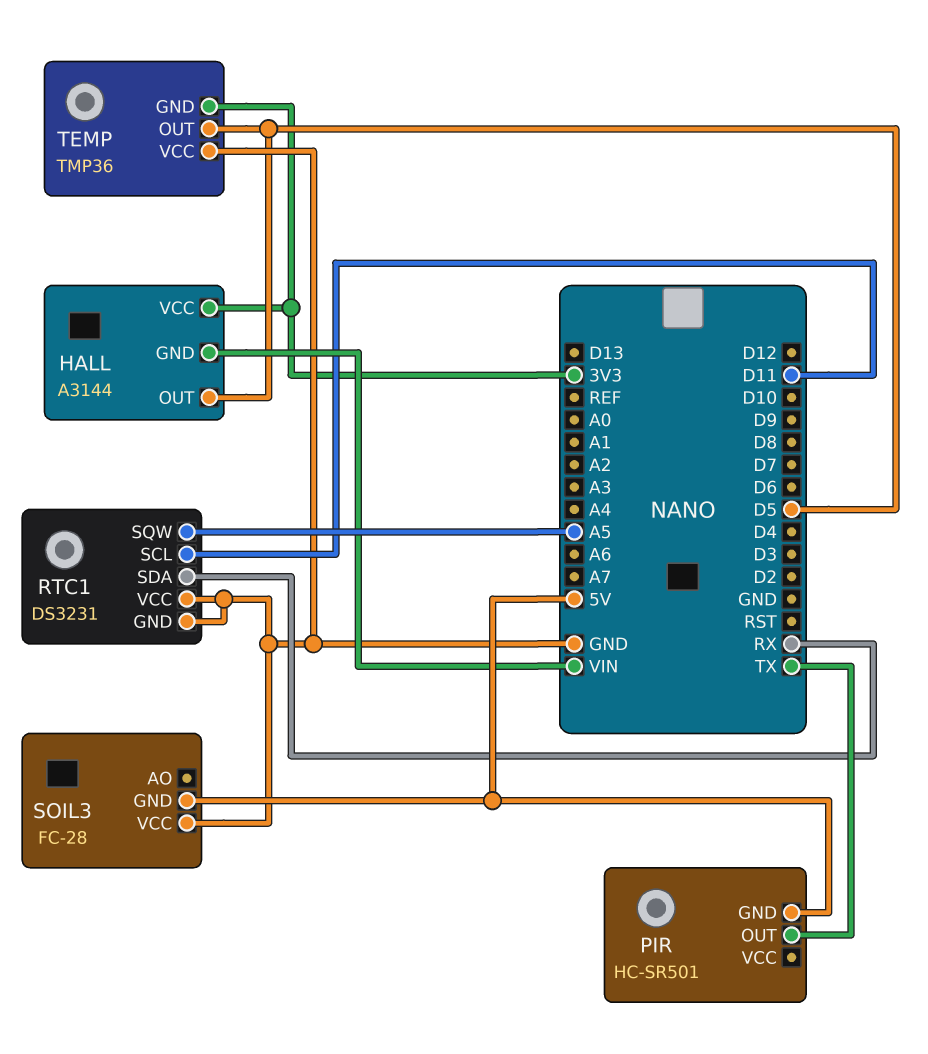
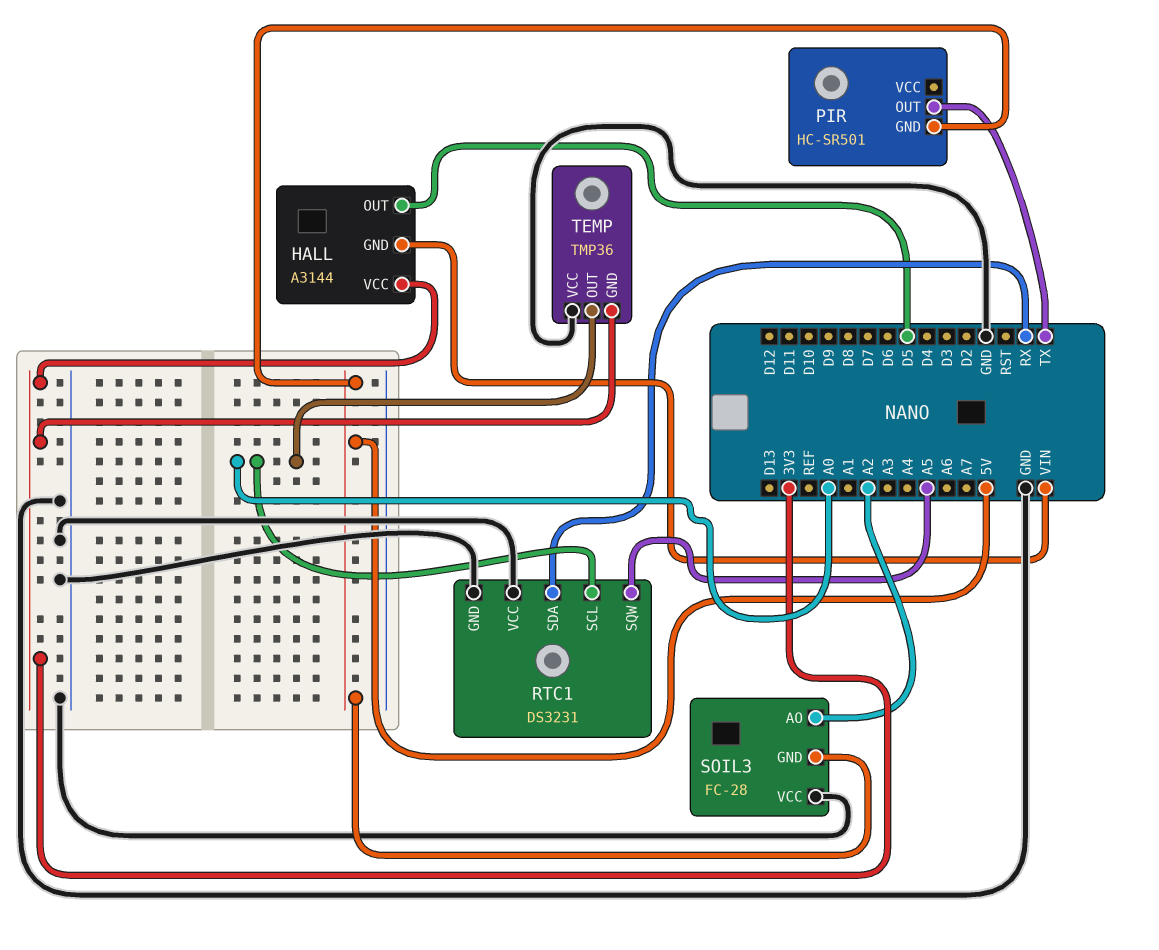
RTC1 pin SCL: D11 -> A0
SOIL3 pin AO: none -> A2
TEMP pin OUT: D5 -> A0

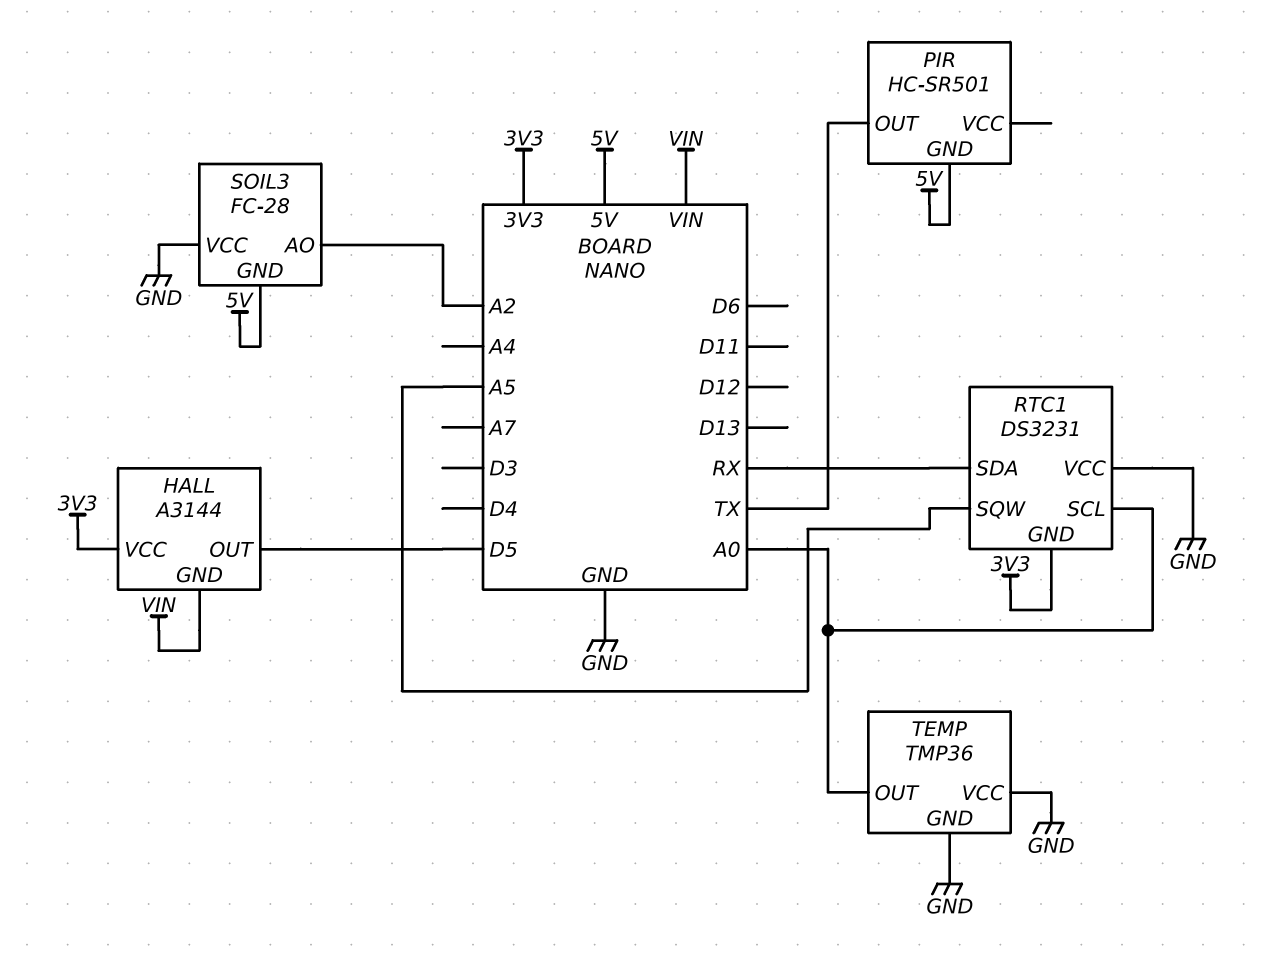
RTC1 pin GND: GND -> 3V3
TEMP pin GND: 3V3 -> GND

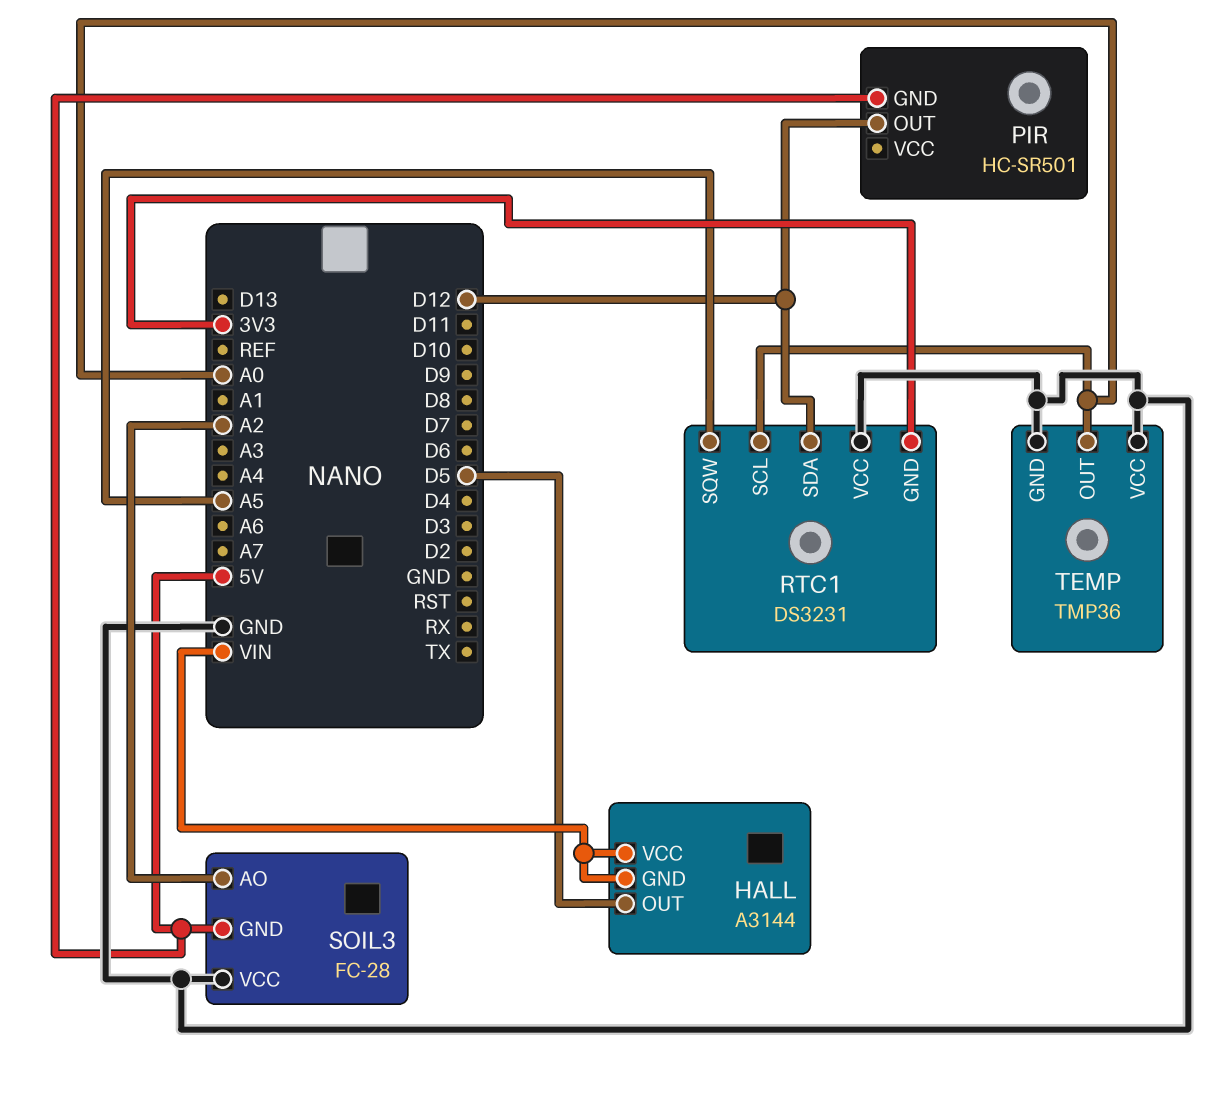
HALL pin VCC: 3V3 -> VIN
PIR pin OUT: TX -> D12
RTC1 pin SDA: RX -> D12

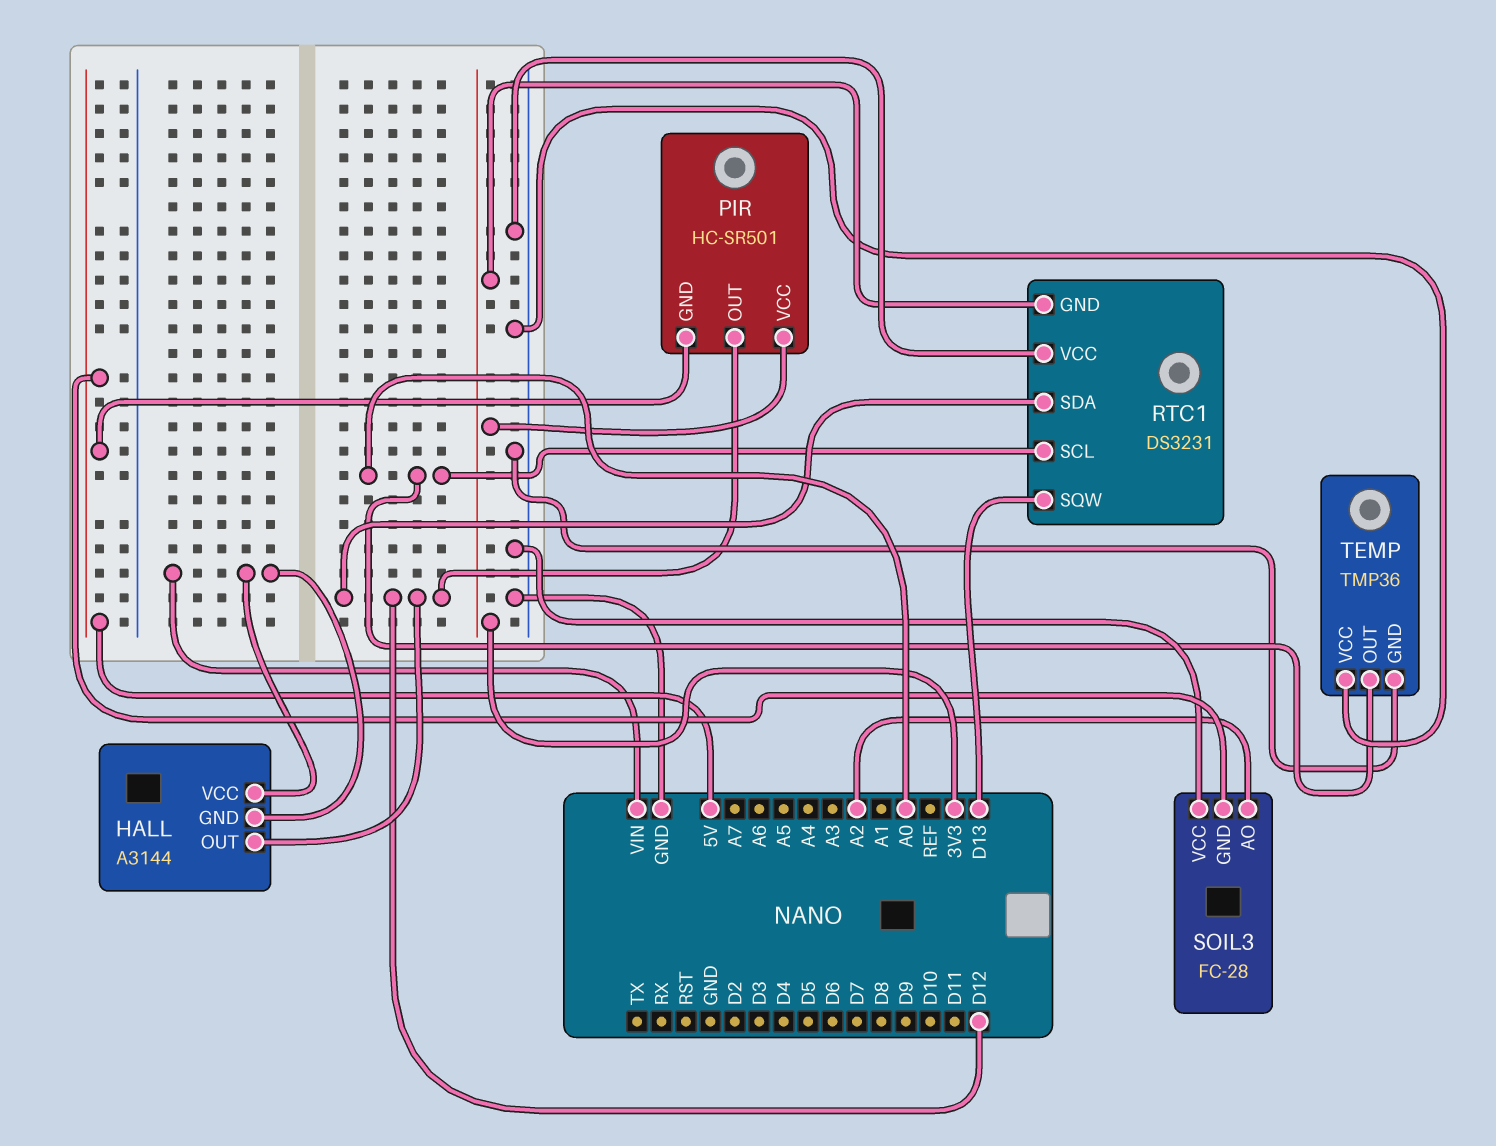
HALL pin OUT: D5 -> D12
PIR pin VCC: none -> 3V3
RTC1 pin SQW: A5 -> D13

